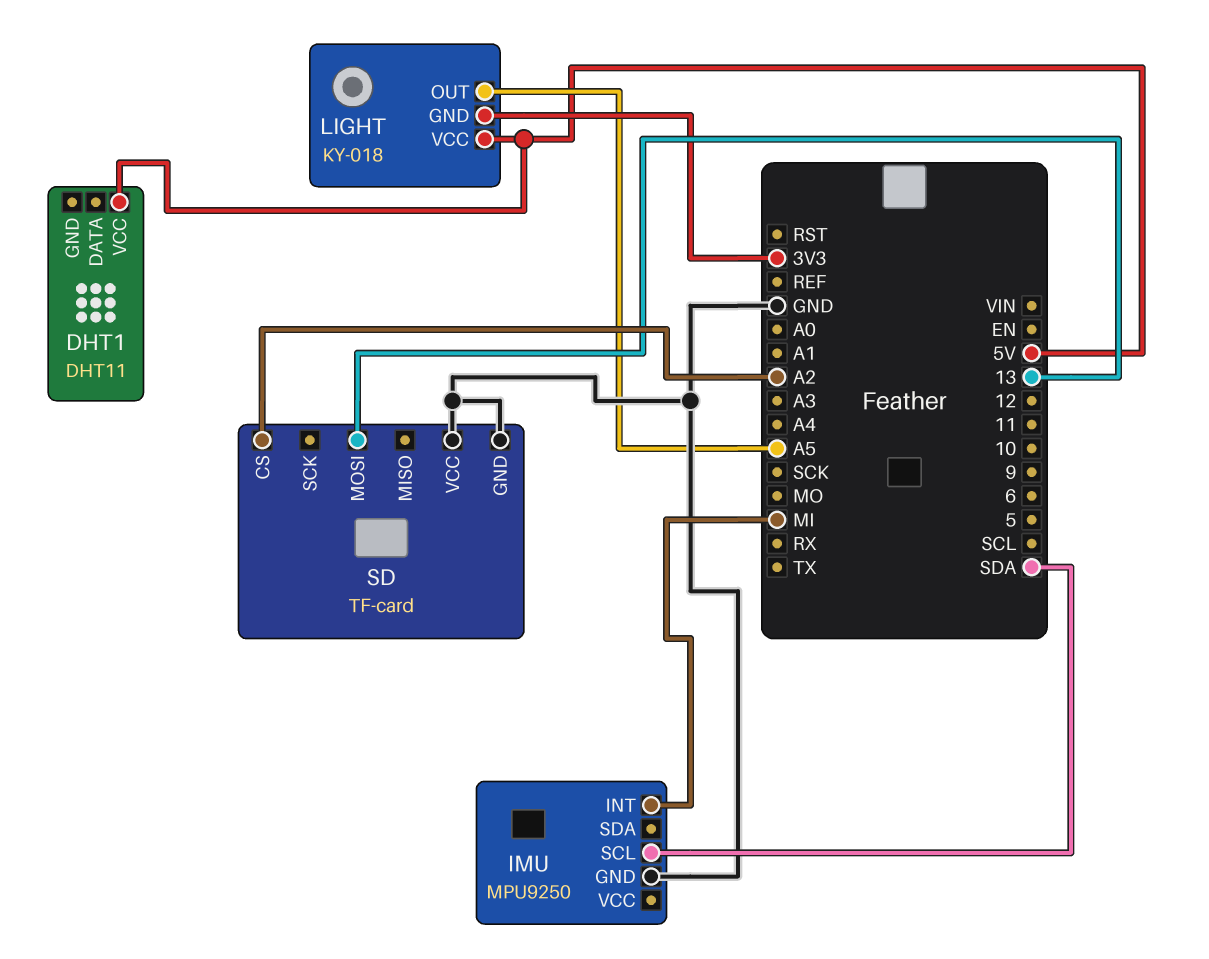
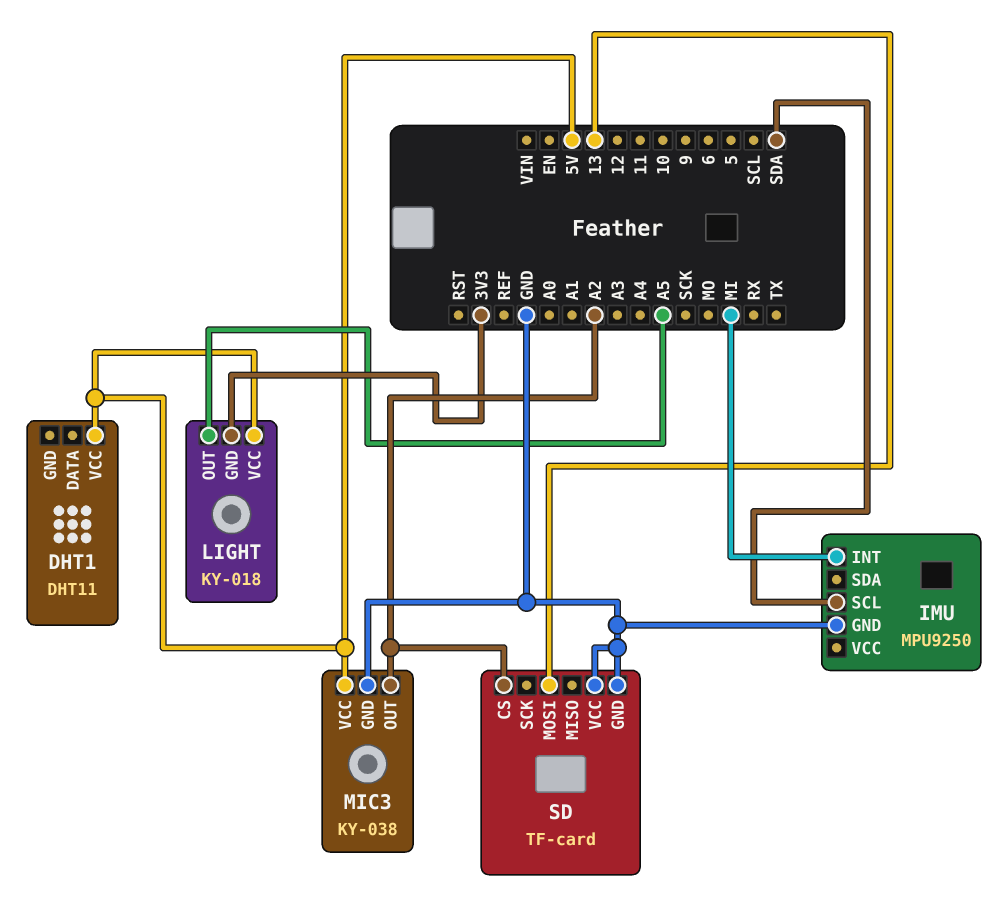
MIC3: none -> KY-038
MIC3 pin GND: none -> GND
MIC3 pin OUT: none -> A2
MIC3 pin VCC: none -> 5V

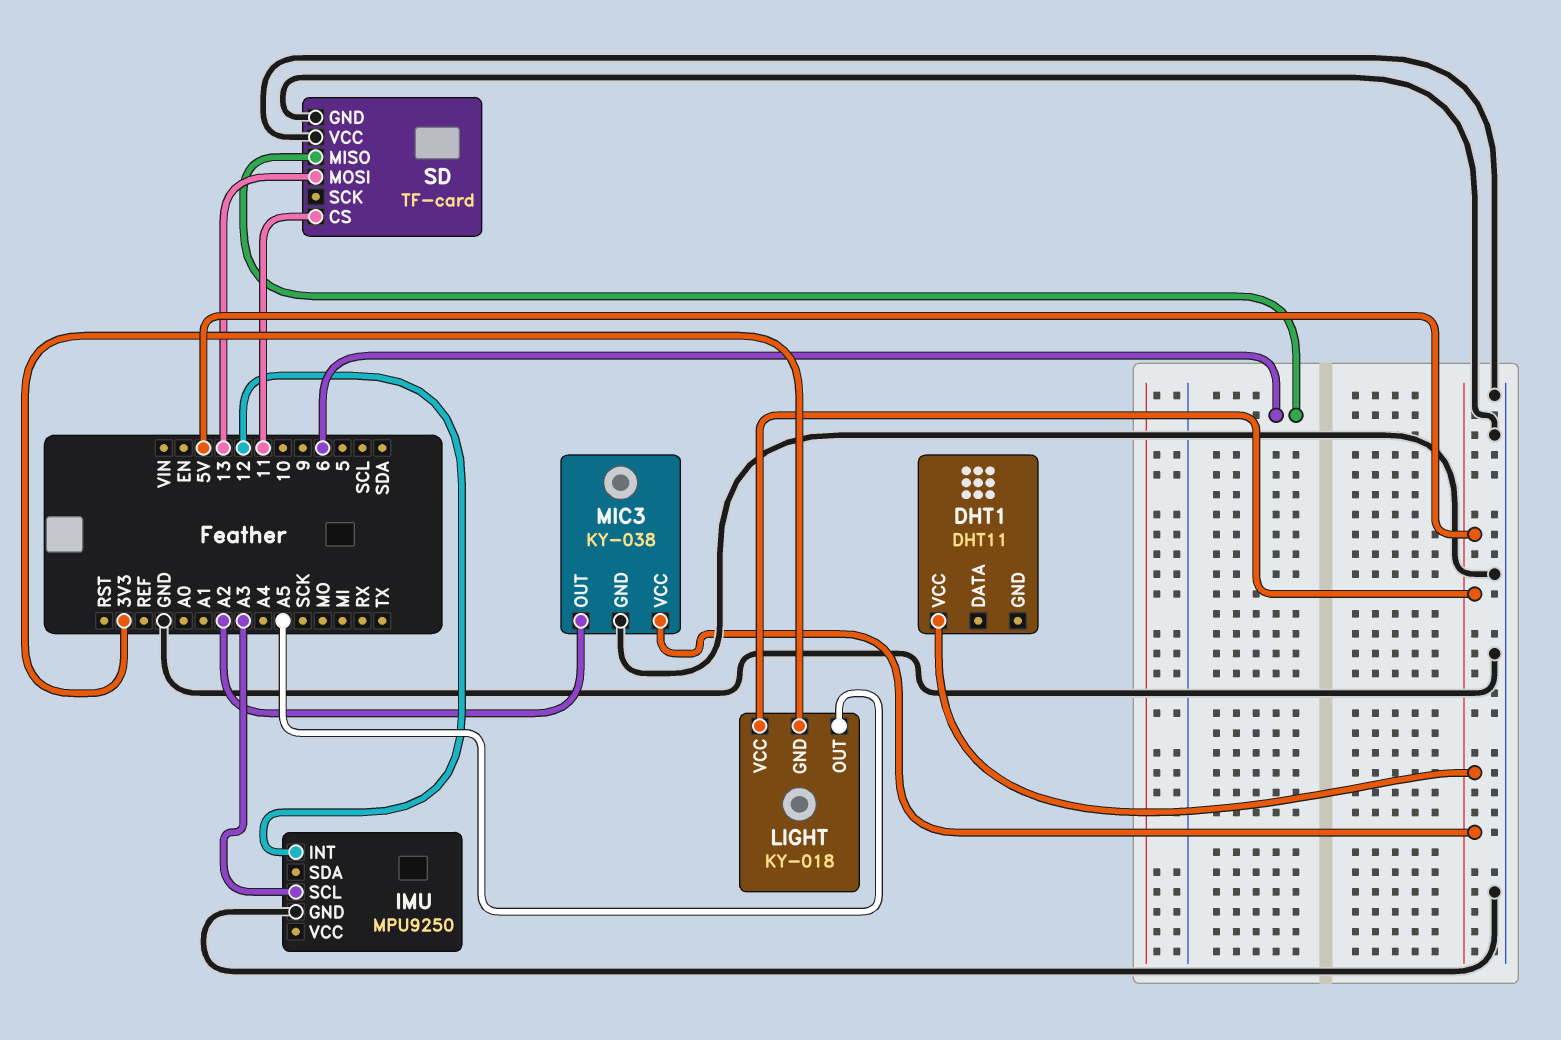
IMU pin INT: MI -> 12
IMU pin SCL: SDA -> A3
SD pin CS: A2 -> 11
SD pin MISO: none -> 6

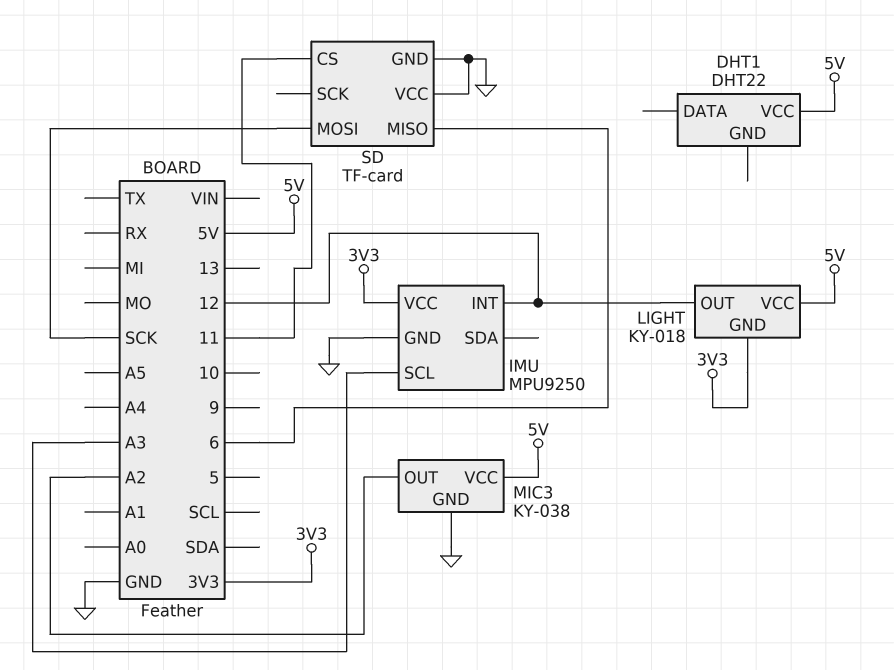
DHT1: DHT11 -> DHT22
IMU pin VCC: none -> 3V3
LIGHT pin OUT: A5 -> 12
SD pin MOSI: 13 -> SCK

